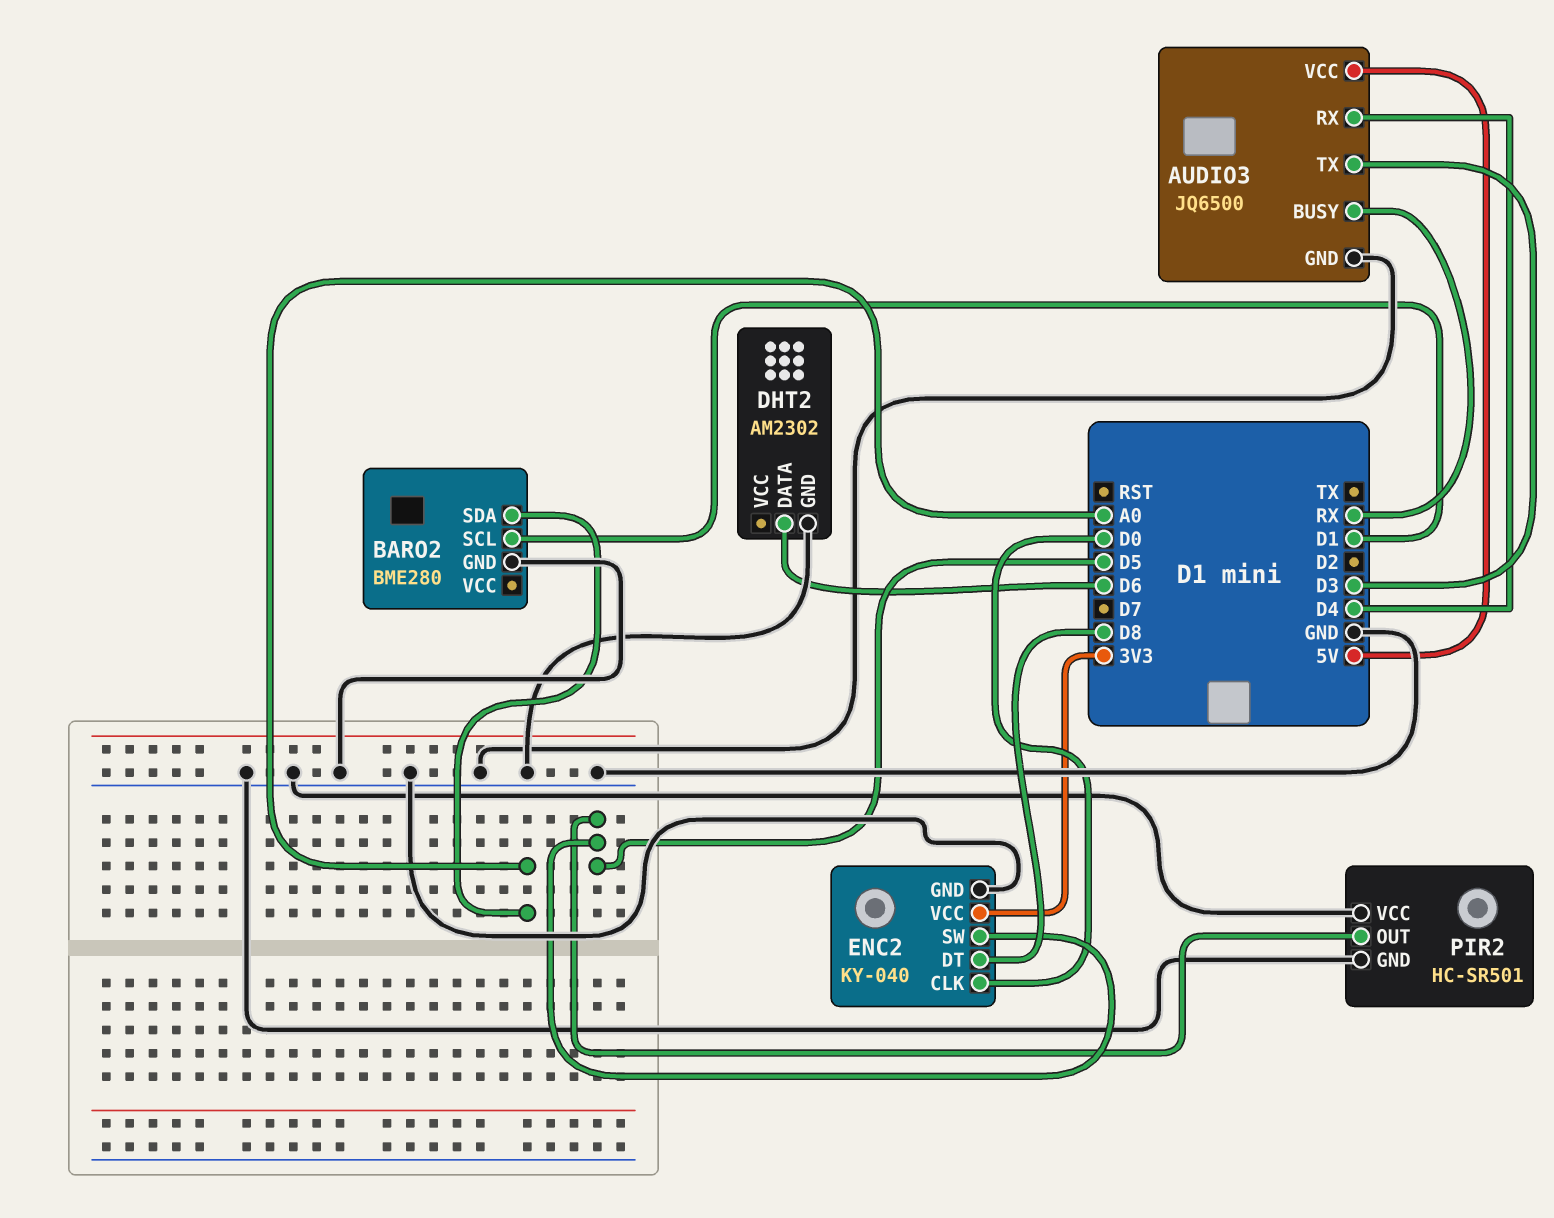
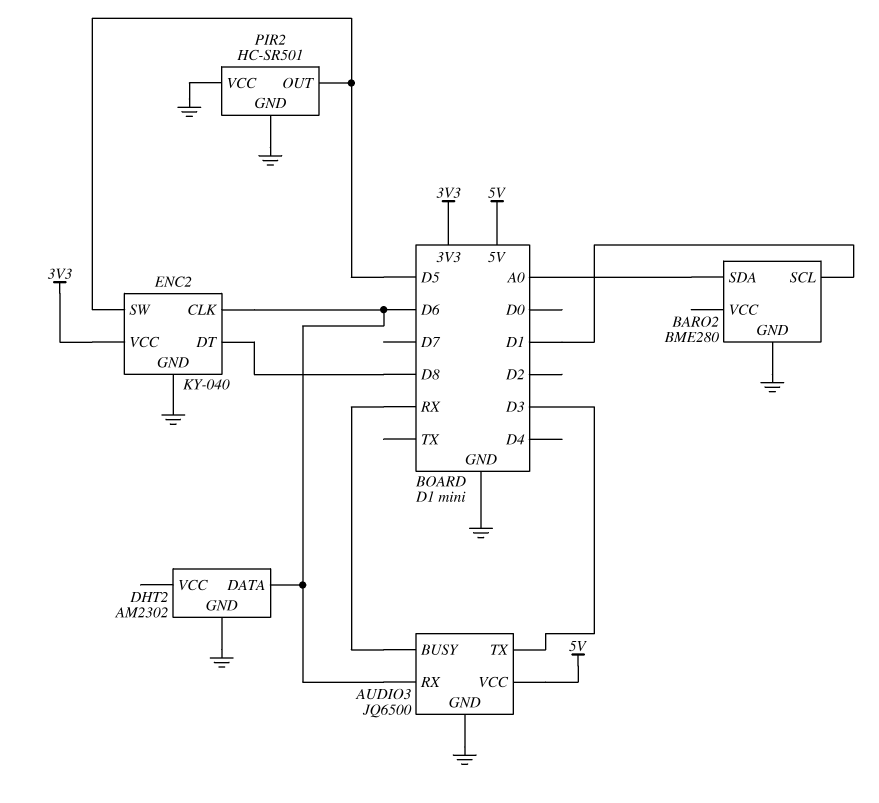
AUDIO3 pin RX: D4 -> D6
ENC2 pin CLK: D0 -> D6

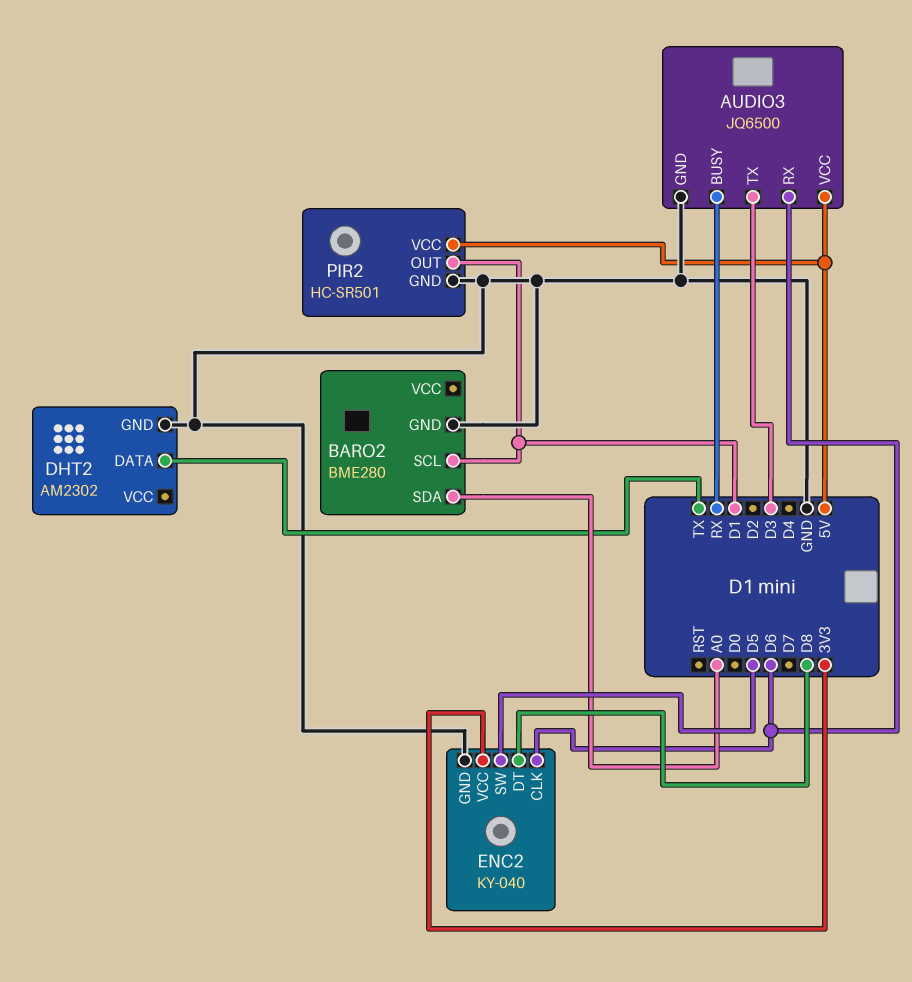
DHT2 pin DATA: D6 -> TX
PIR2 pin OUT: D5 -> D1
PIR2 pin VCC: GND -> 5V

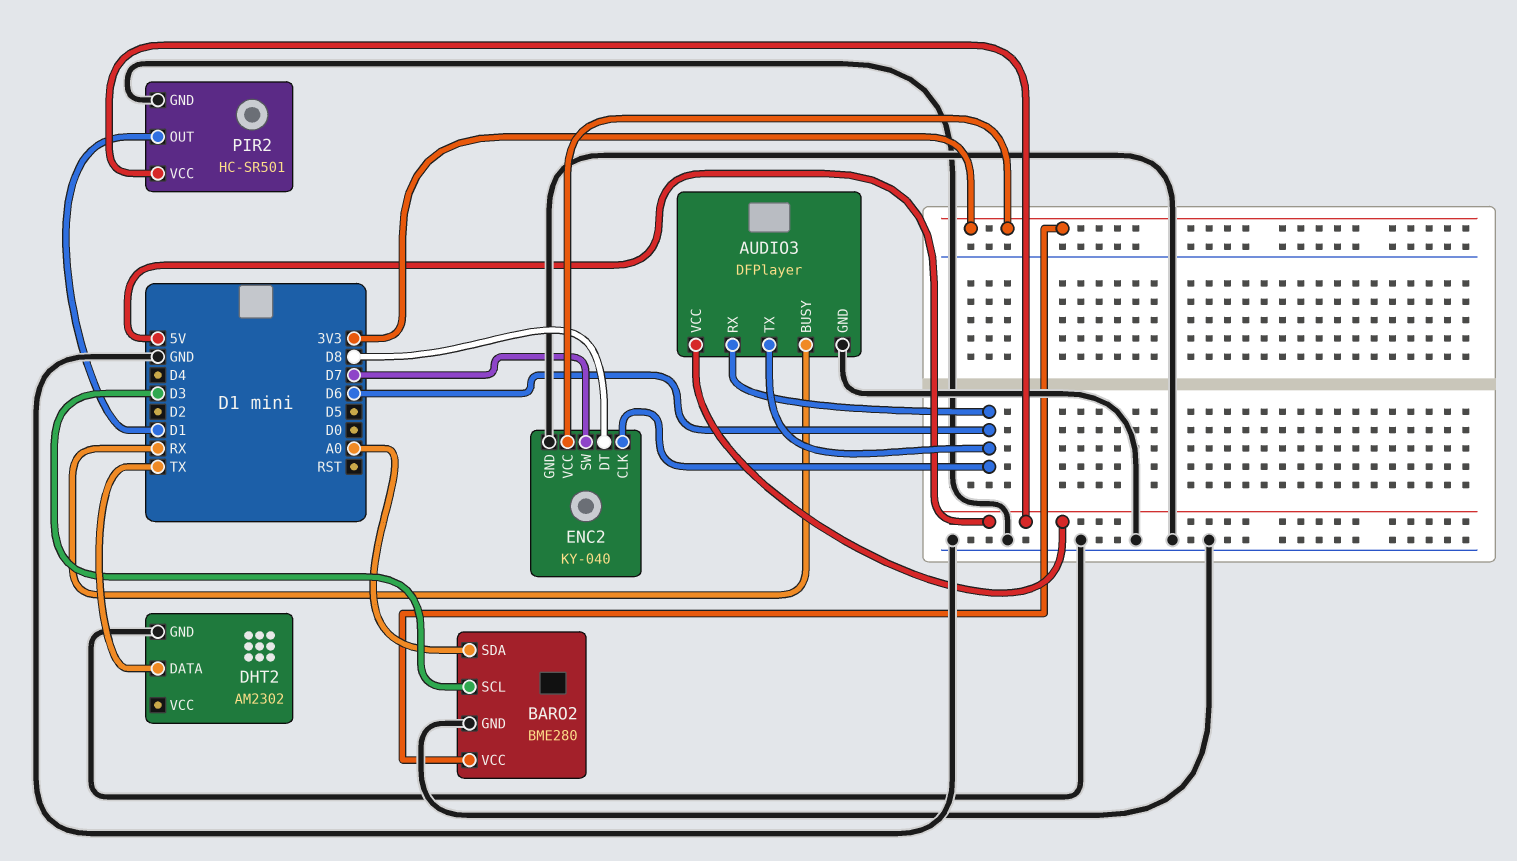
AUDIO3: JQ6500 -> DFPlayer
AUDIO3 pin TX: D3 -> D6
BARO2 pin SCL: D1 -> D3
BARO2 pin VCC: none -> 3V3
ENC2 pin SW: D5 -> D7

